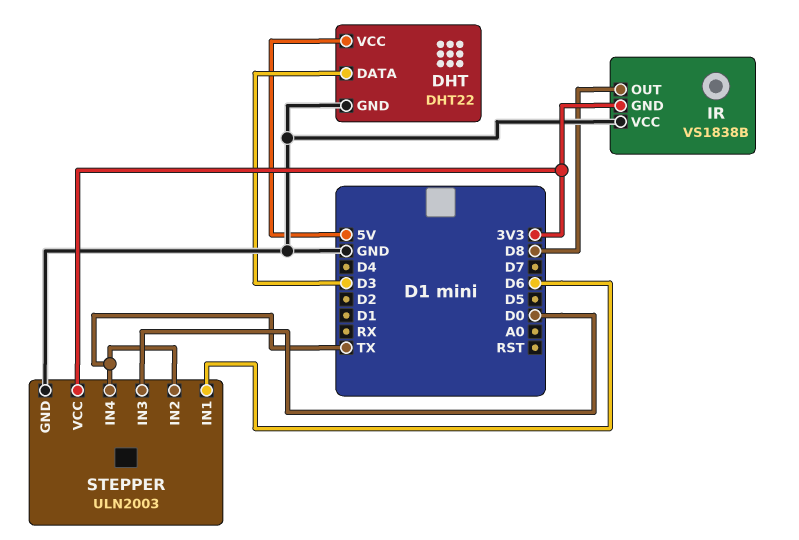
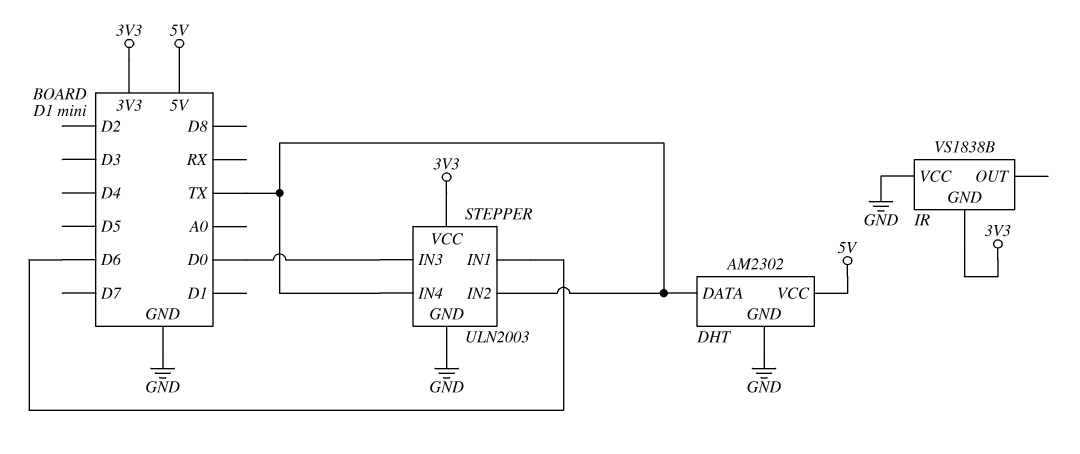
DHT: DHT22 -> AM2302
DHT pin DATA: D3 -> TX
IR pin OUT: D8 -> none

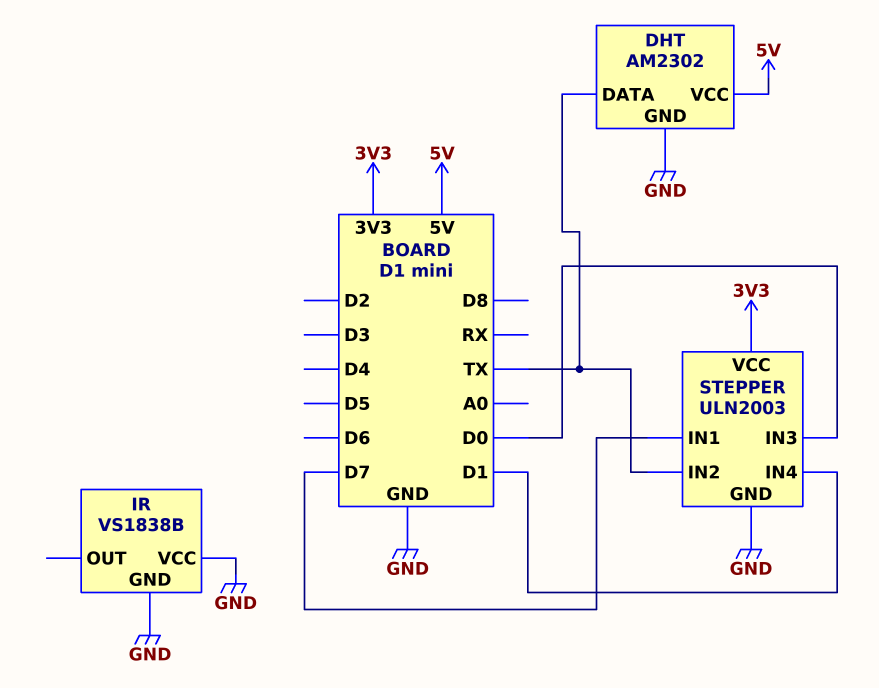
IR pin GND: 3V3 -> GND
STEPPER pin IN1: D6 -> D7
STEPPER pin IN4: TX -> D1

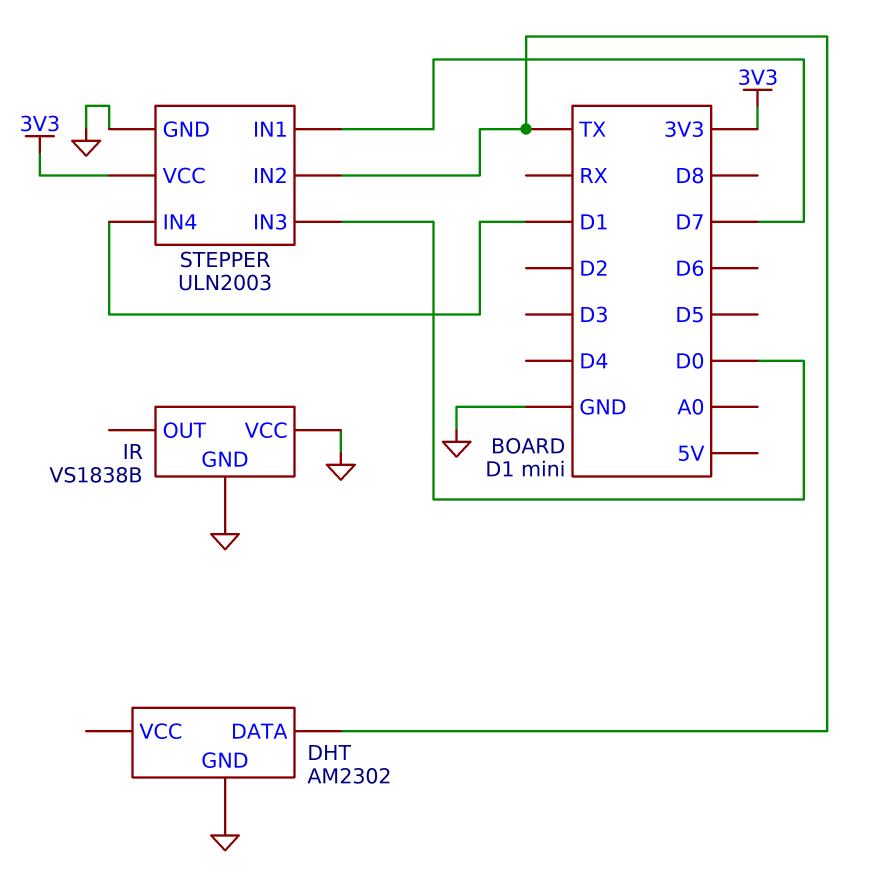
DHT pin VCC: 5V -> none

